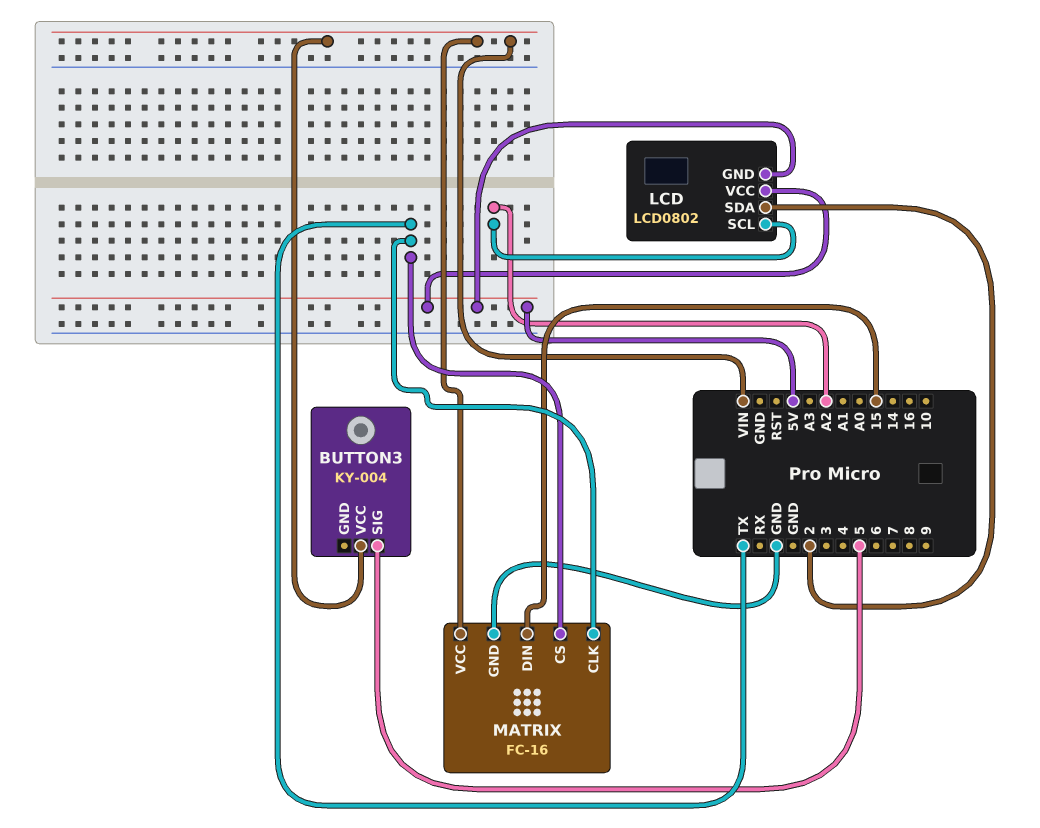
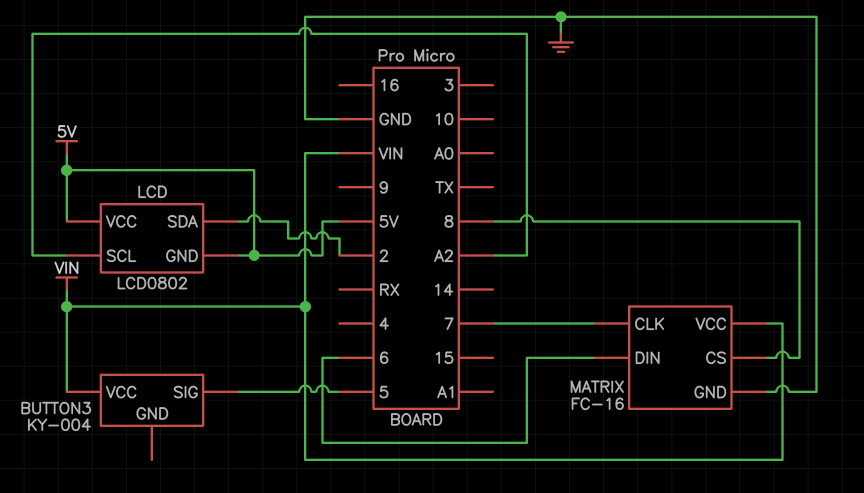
MATRIX pin CLK: TX -> 7
MATRIX pin CS: TX -> 8
MATRIX pin DIN: 15 -> 6

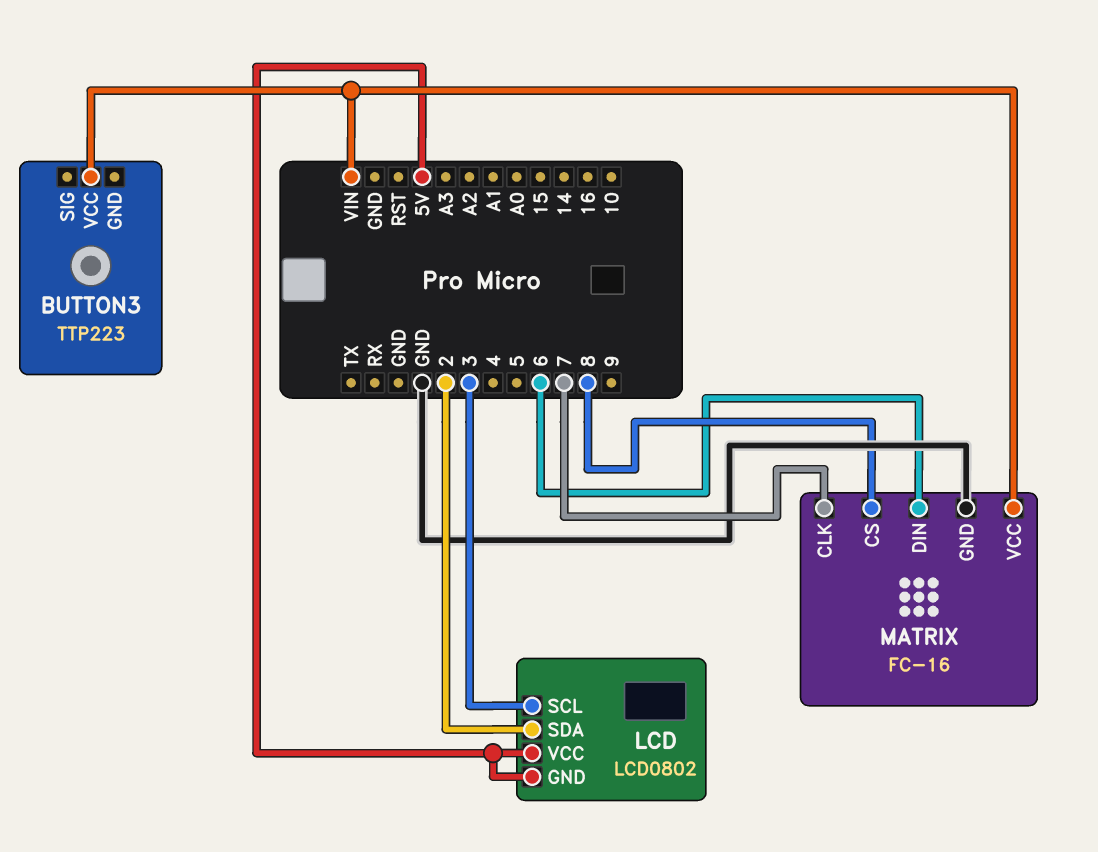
BUTTON3: KY-004 -> TTP223
BUTTON3 pin SIG: 5 -> none
LCD pin SCL: A2 -> 3

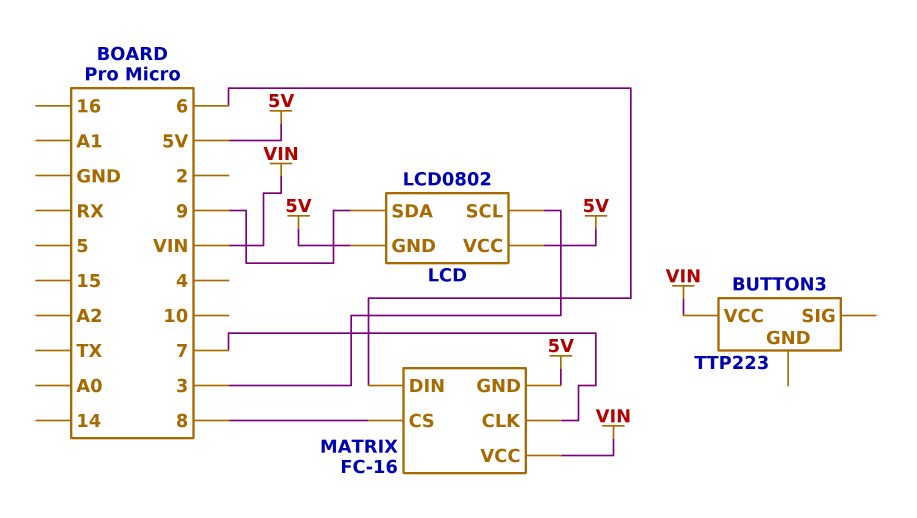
LCD pin SDA: 2 -> 9
MATRIX pin GND: GND -> 5V

